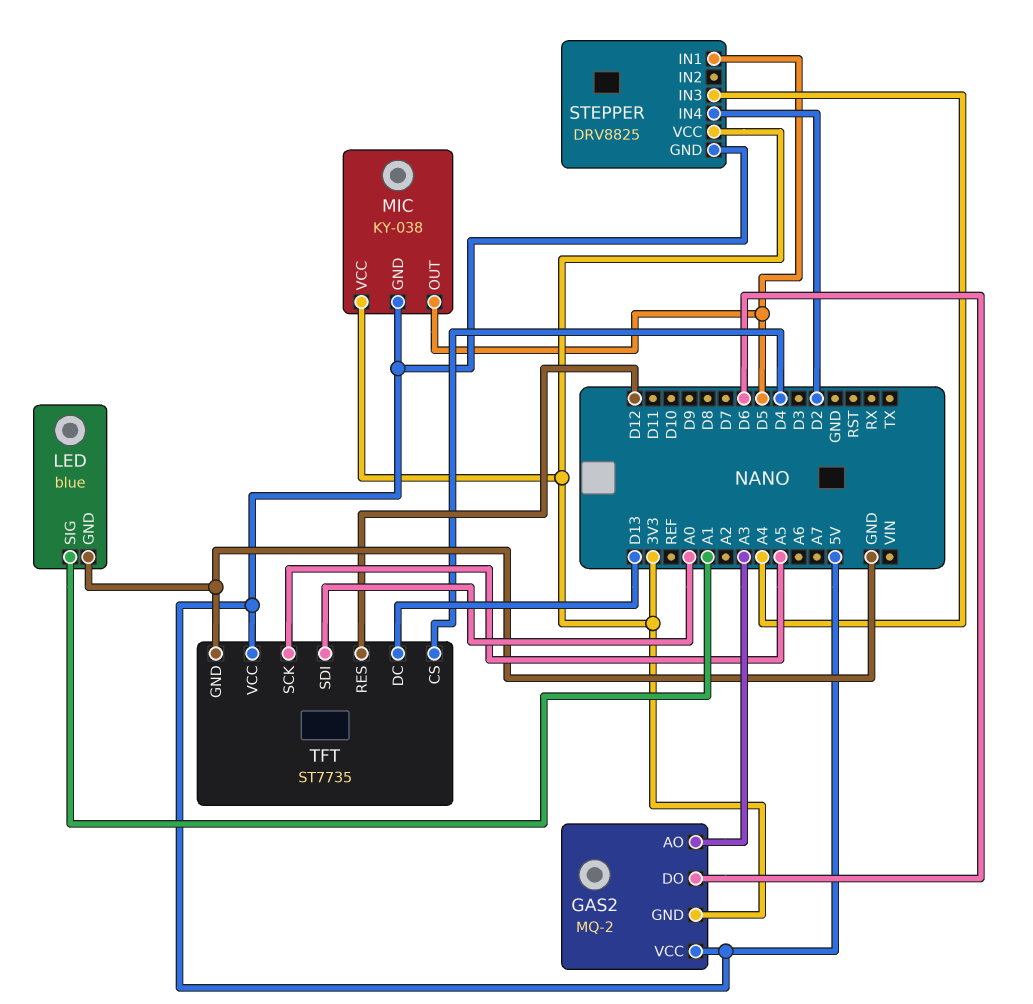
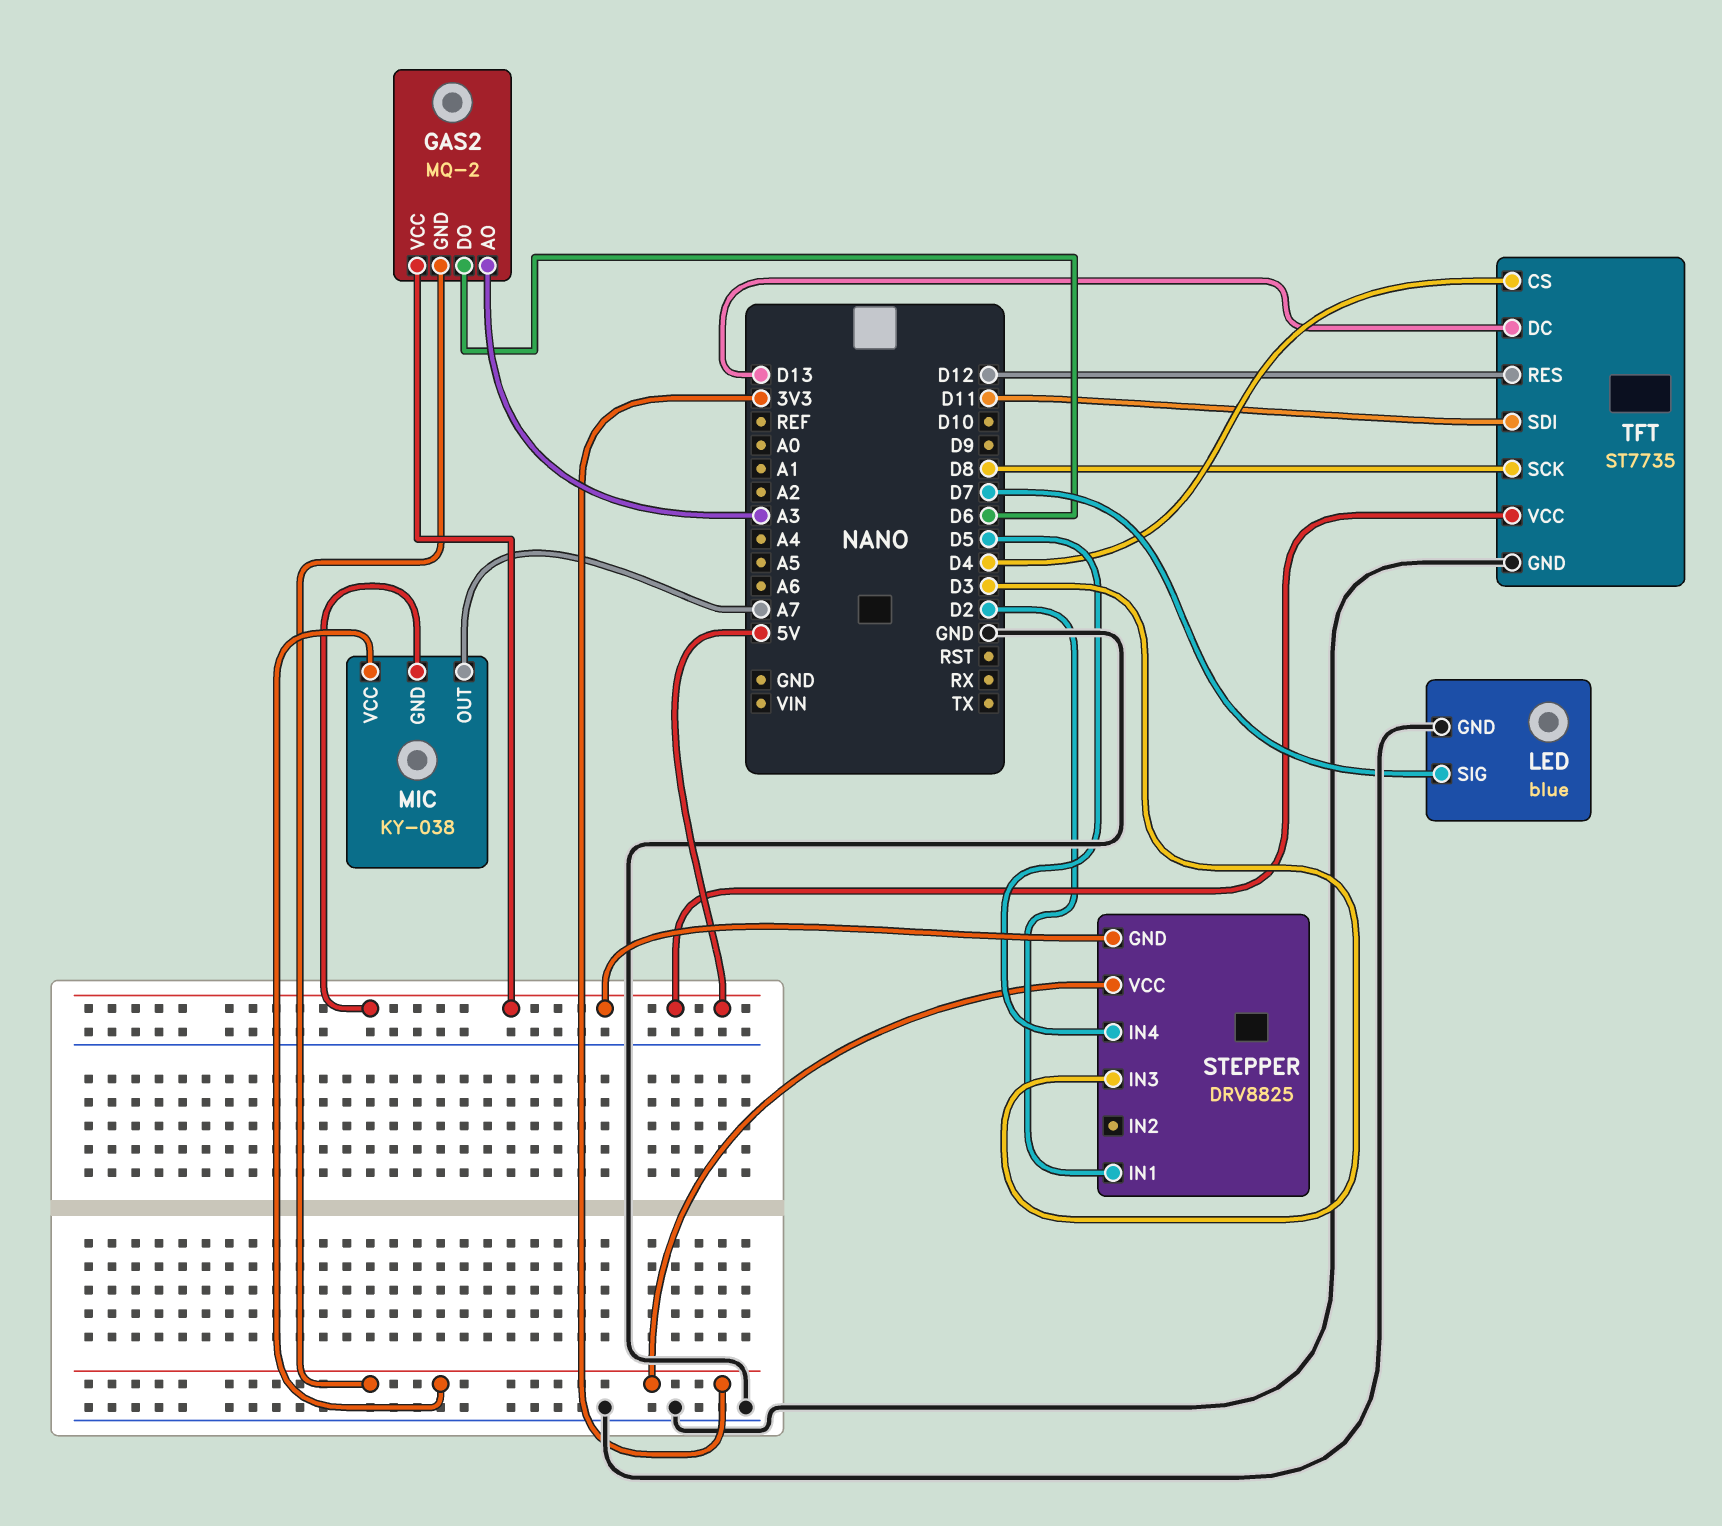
LED pin SIG: A1 -> D7
MIC pin OUT: D5 -> A7
STEPPER pin IN1: D5 -> D2
STEPPER pin IN3: A4 -> D3
STEPPER pin IN4: D2 -> D5
TFT pin SCK: A5 -> D8
TFT pin SDI: A0 -> D11

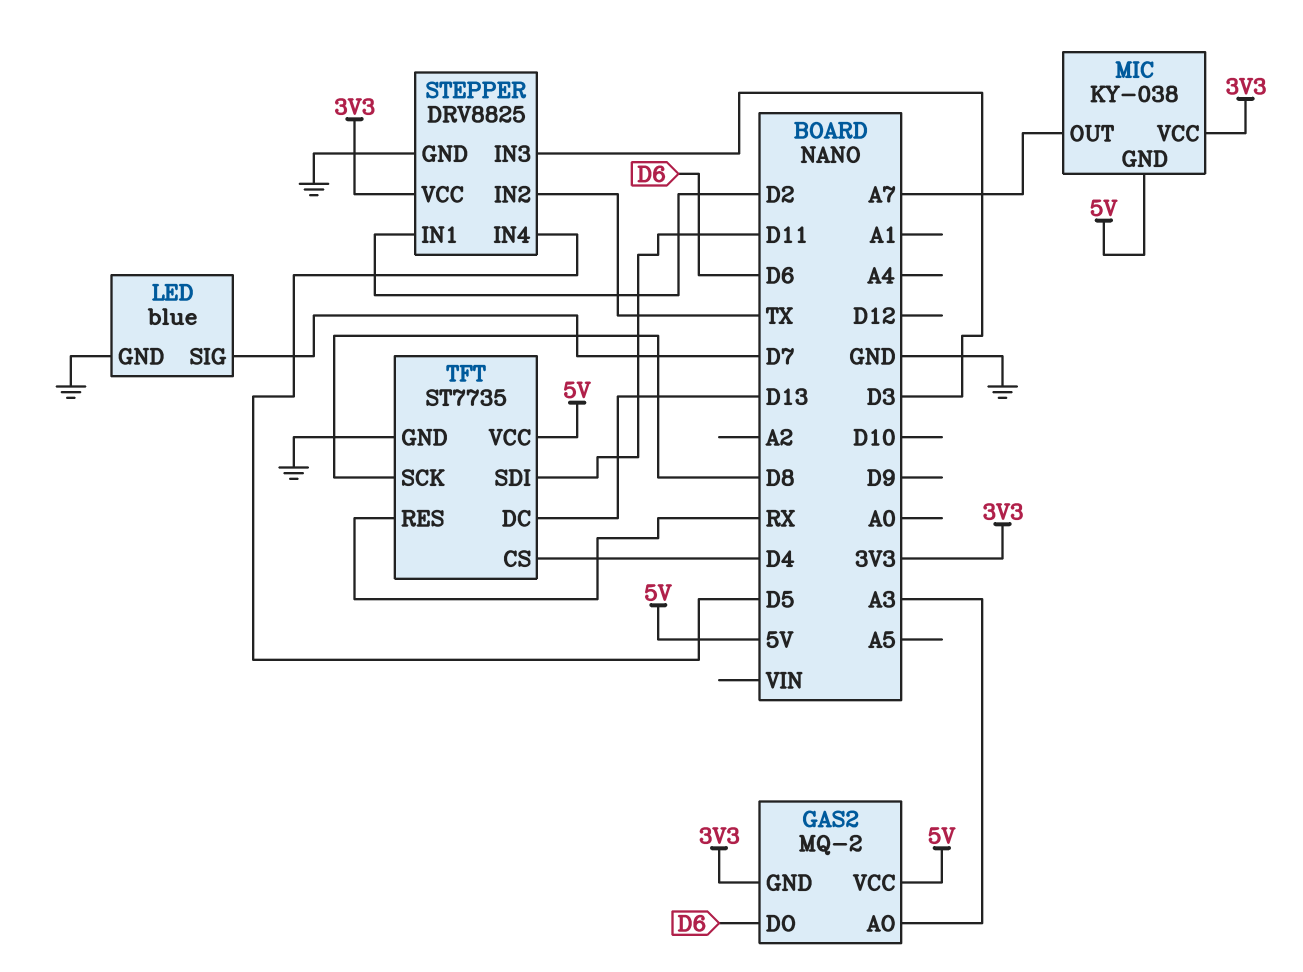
STEPPER pin GND: 5V -> GND
STEPPER pin IN2: none -> TX
TFT pin RES: D12 -> RX

